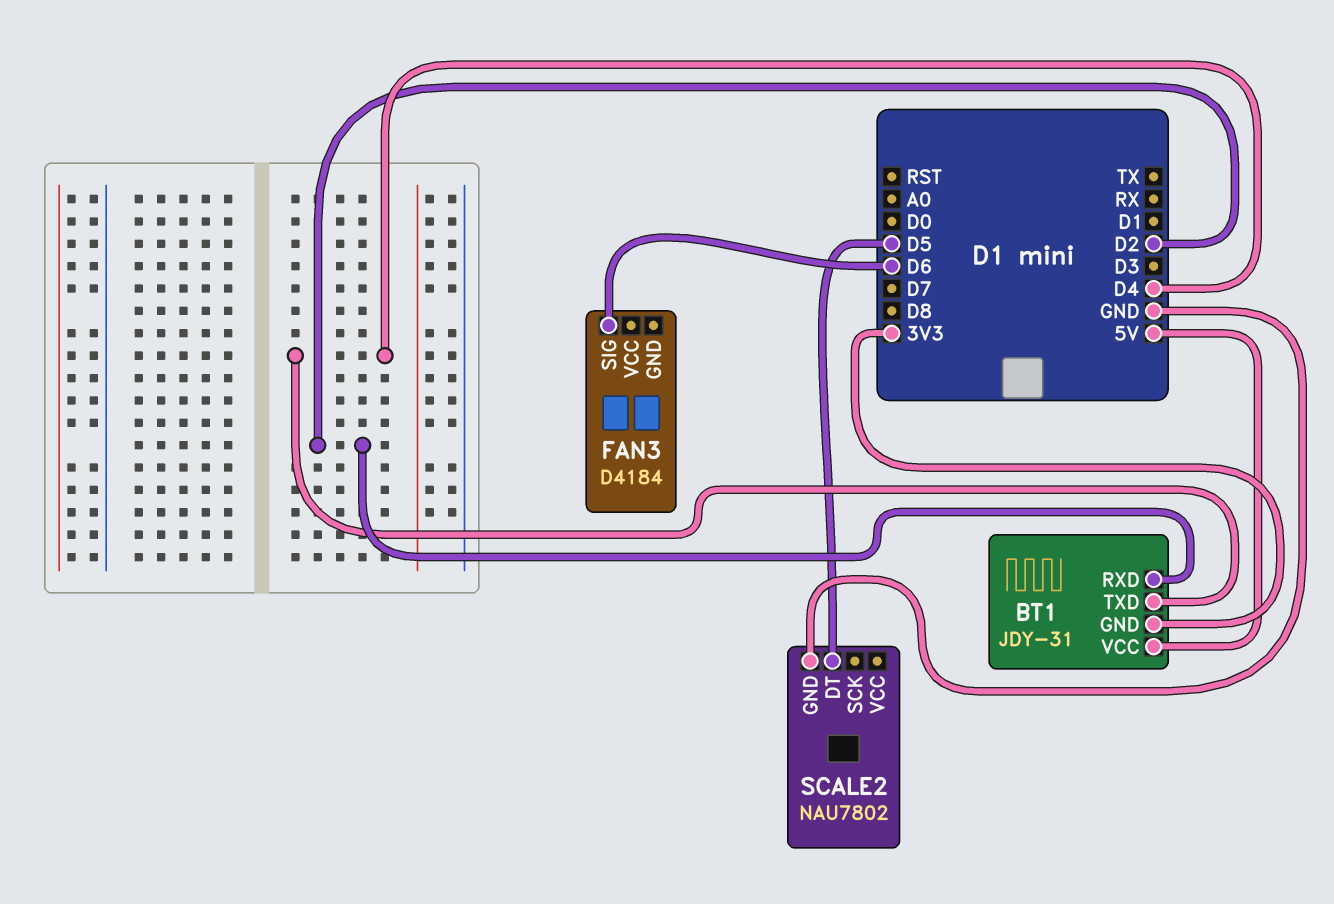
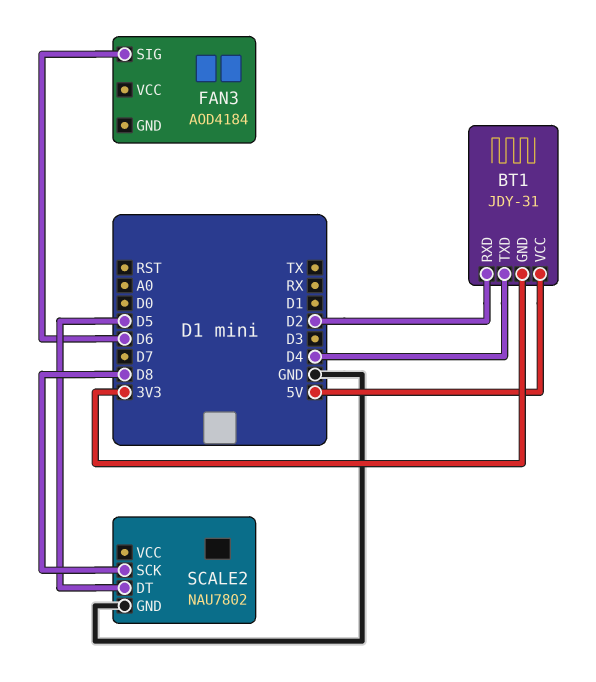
FAN3: D4184 -> AOD4184
SCALE2 pin SCK: none -> D8

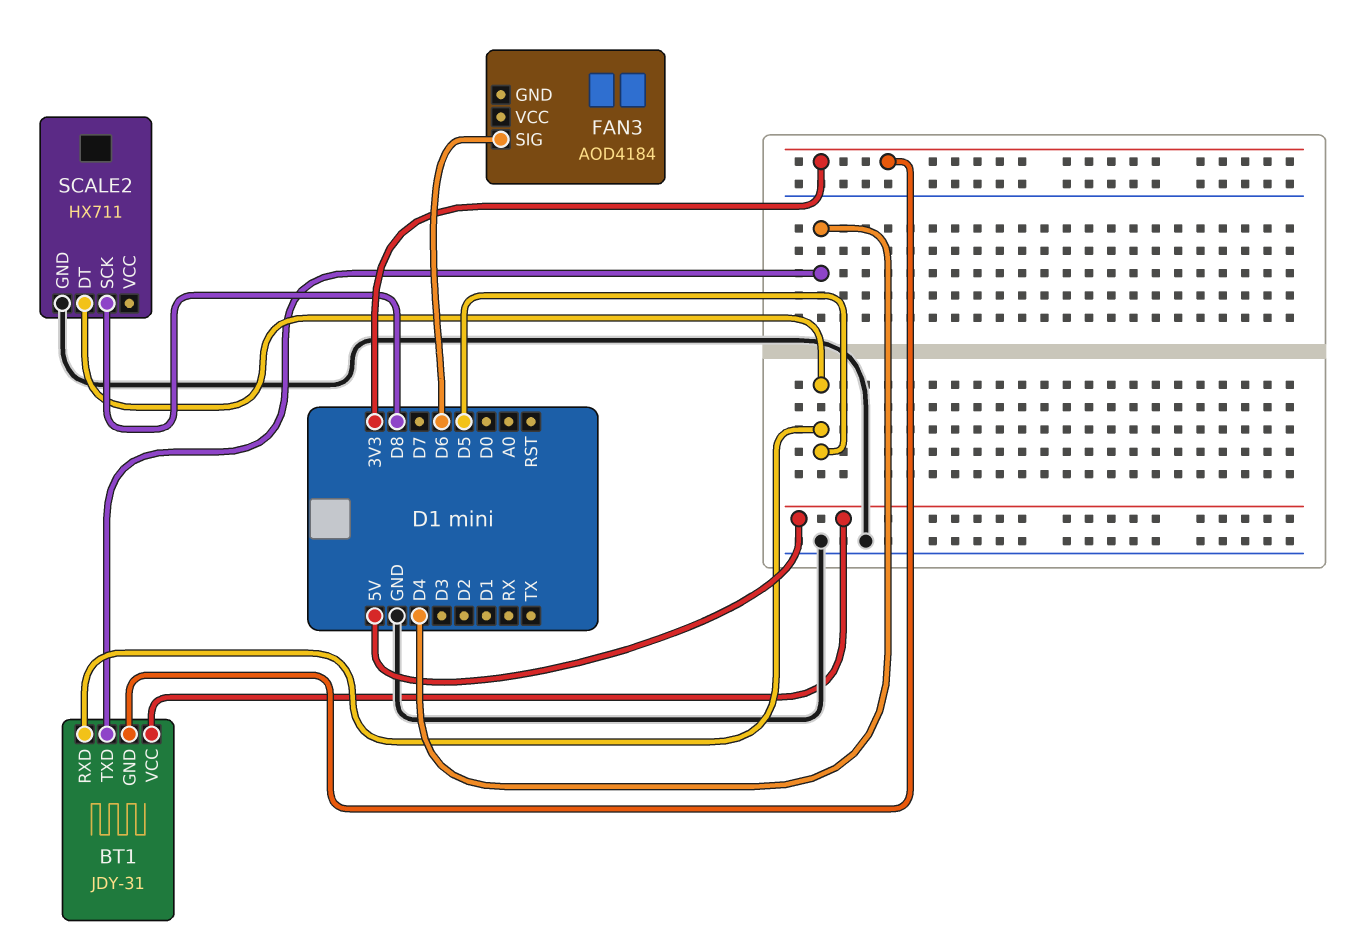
BT1 pin RXD: D2 -> D5
SCALE2: NAU7802 -> HX711

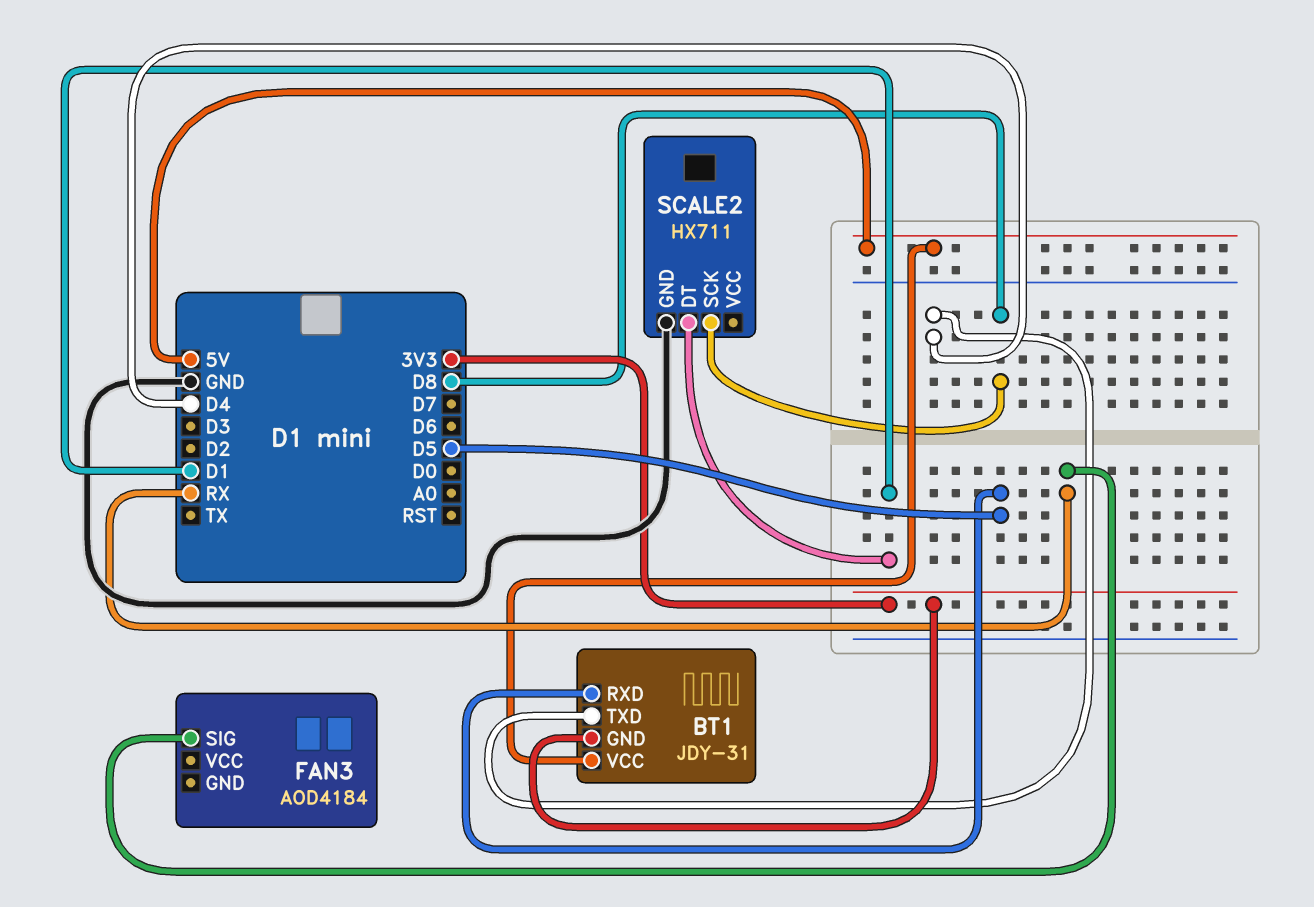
FAN3 pin SIG: D6 -> RX
SCALE2 pin DT: D5 -> D1

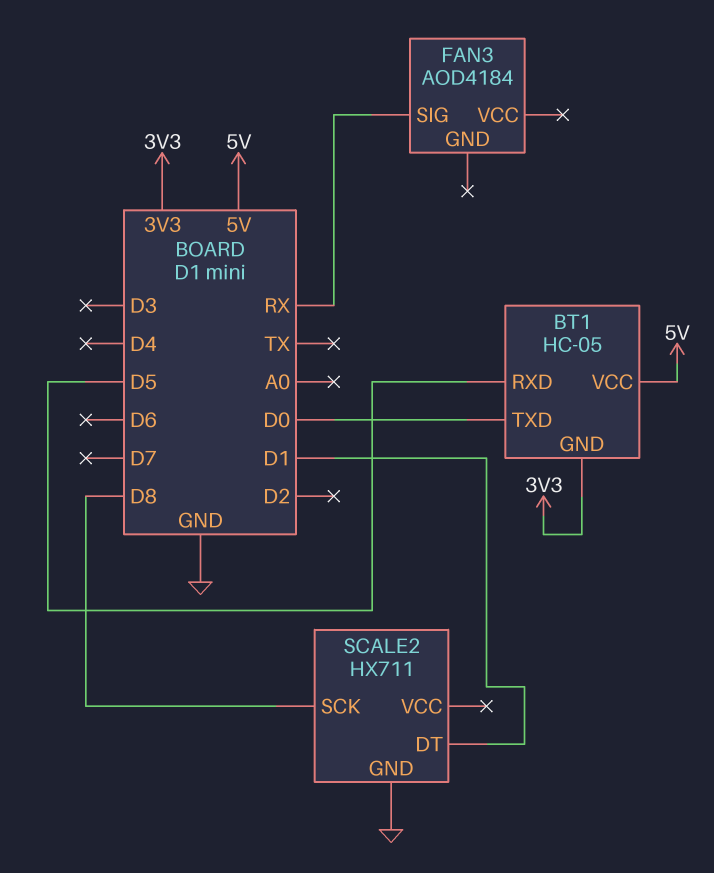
BT1: JDY-31 -> HC-05
BT1 pin TXD: D4 -> D0

